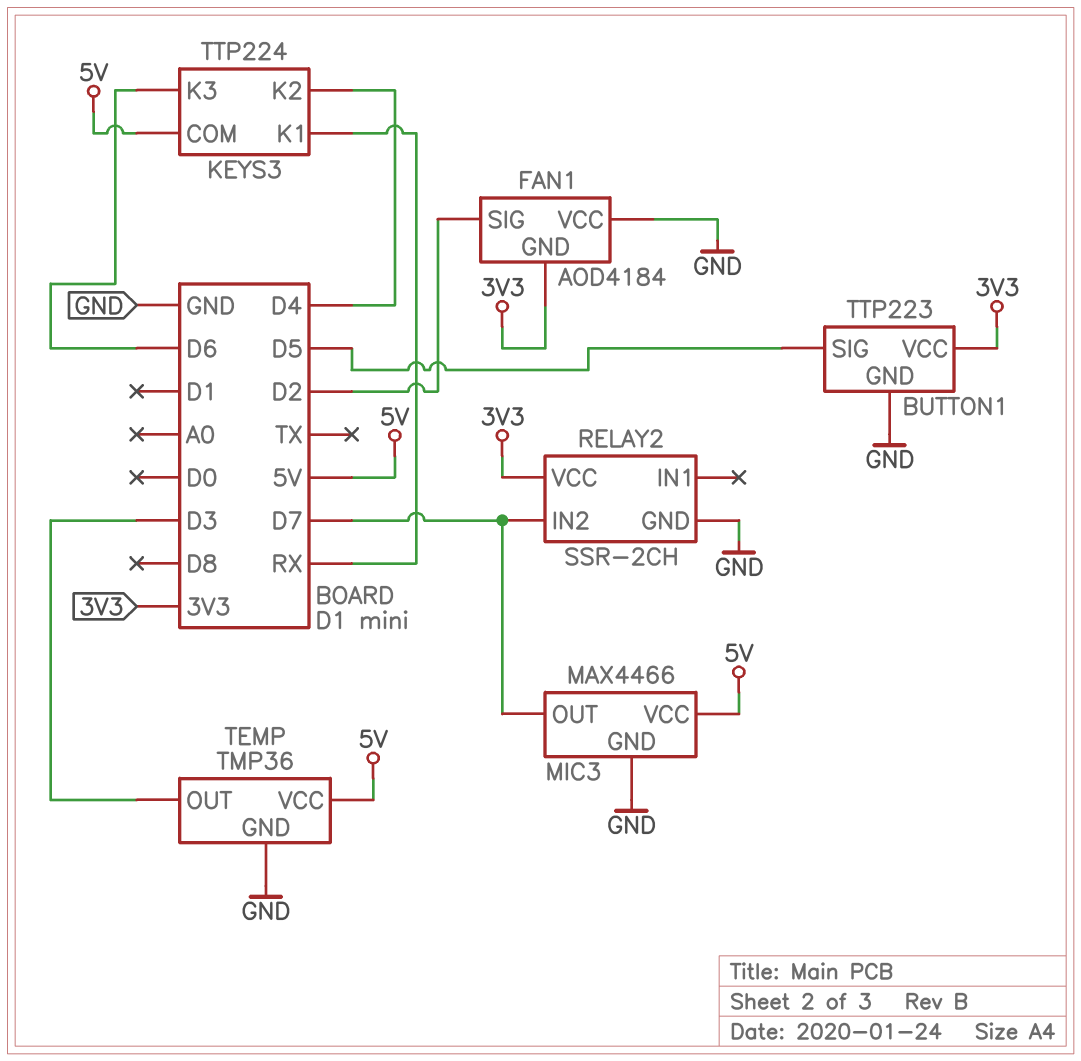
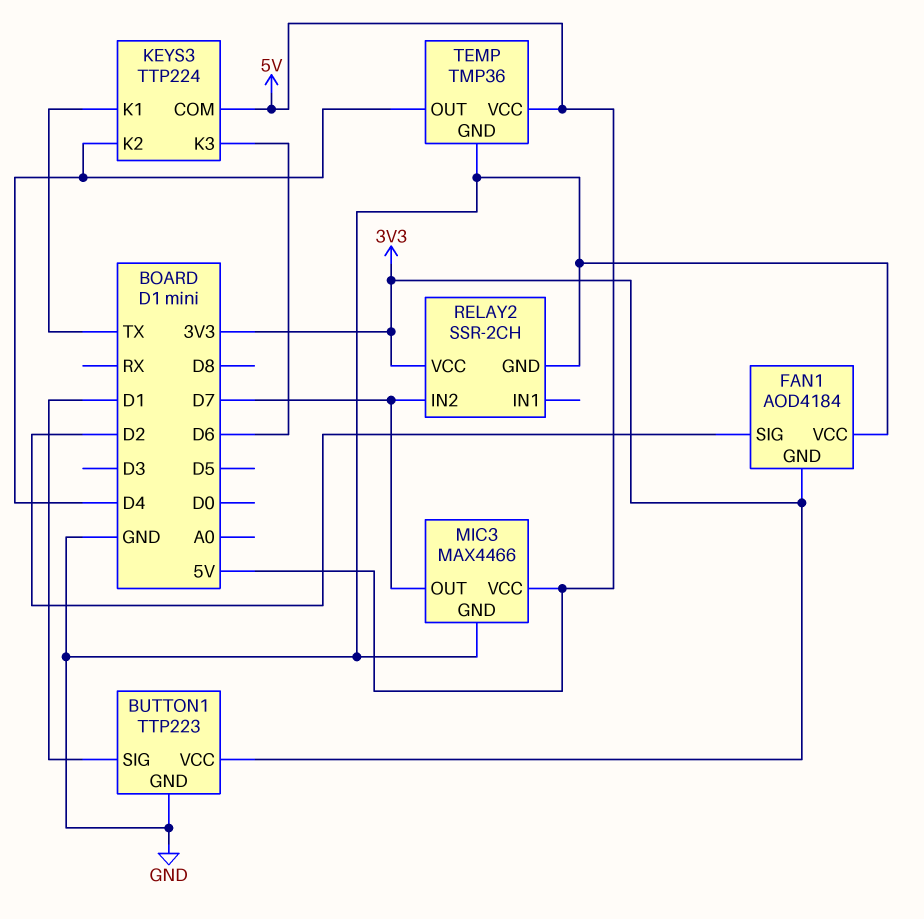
BUTTON1 pin SIG: D5 -> D1
KEYS3 pin K1: RX -> TX
TEMP pin OUT: D3 -> D4

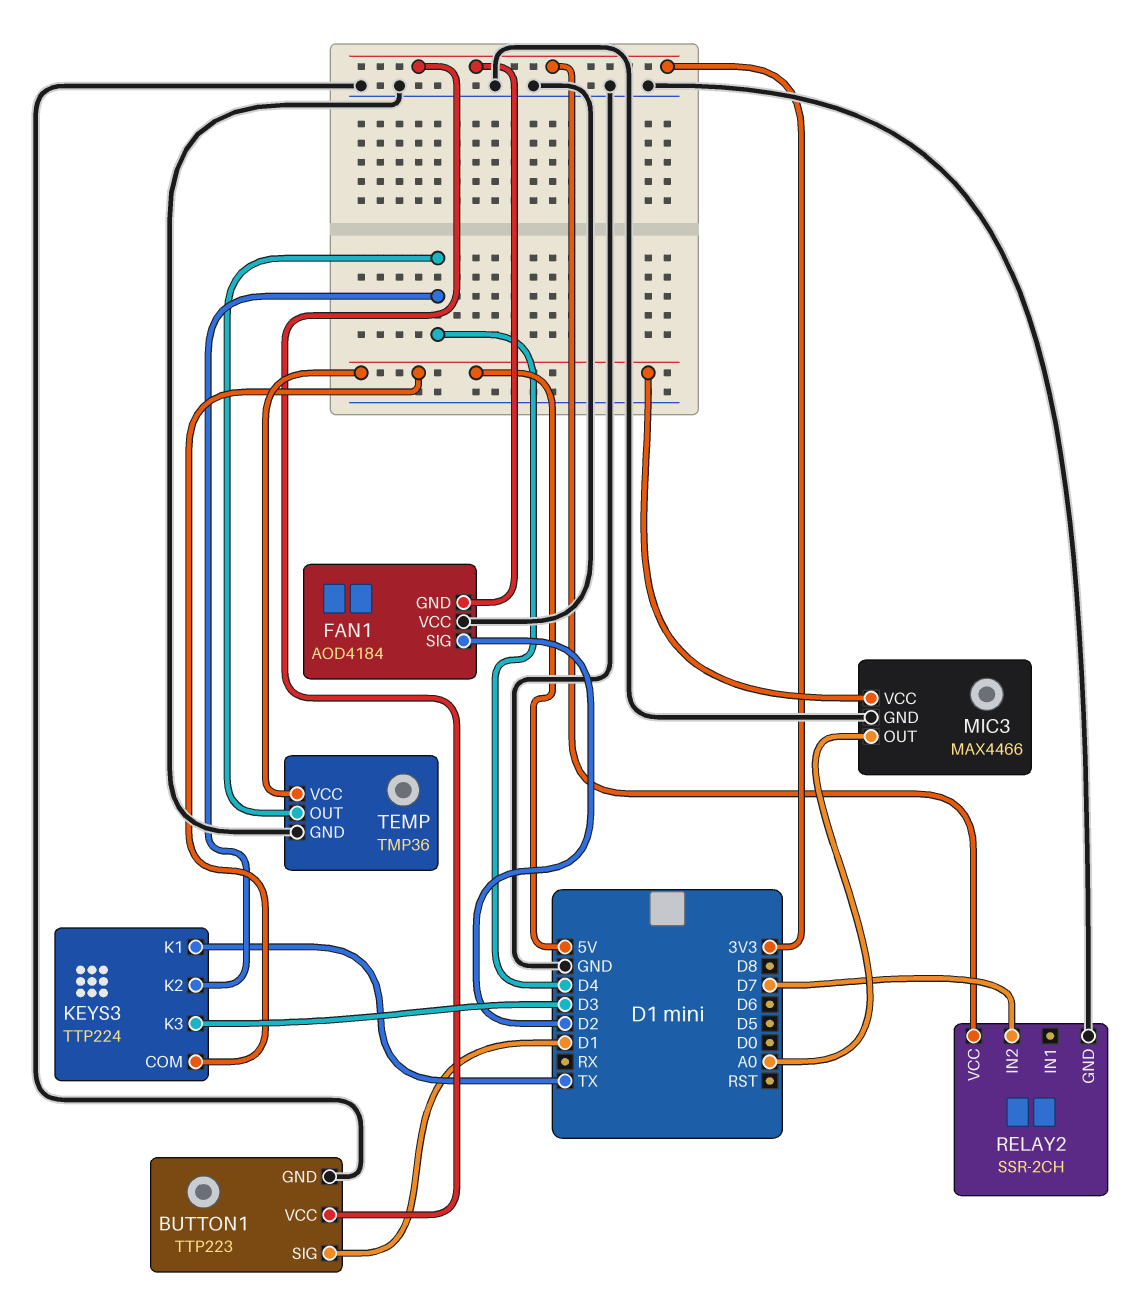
KEYS3 pin K3: D6 -> D3
MIC3 pin OUT: D7 -> A0

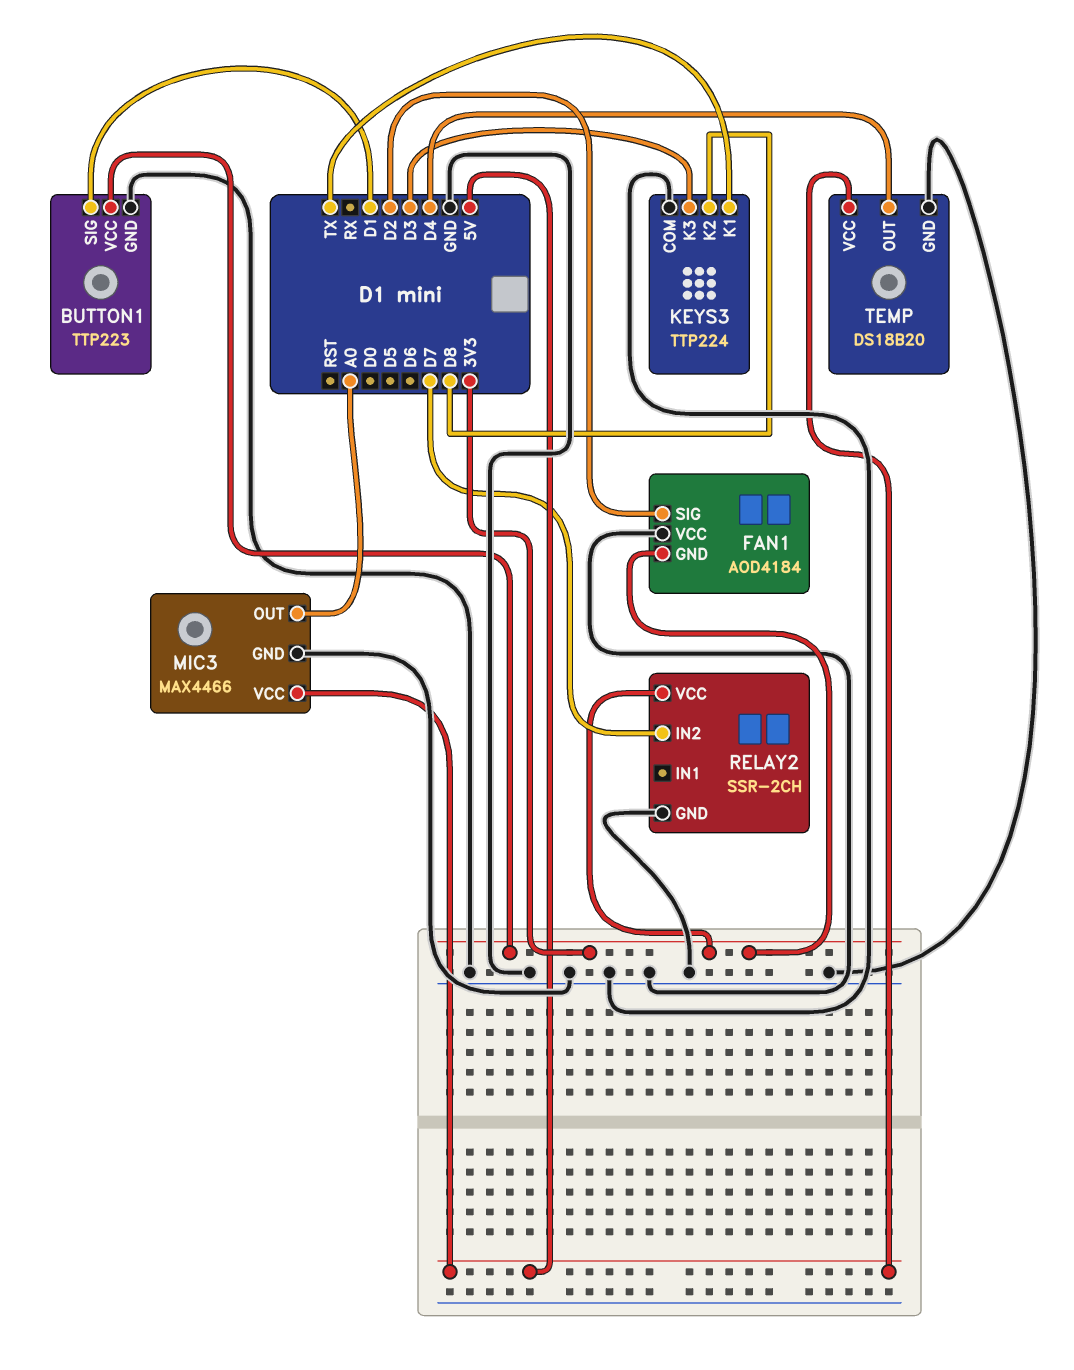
KEYS3 pin COM: 5V -> GND
KEYS3 pin K2: D4 -> D8
TEMP: TMP36 -> DS18B20

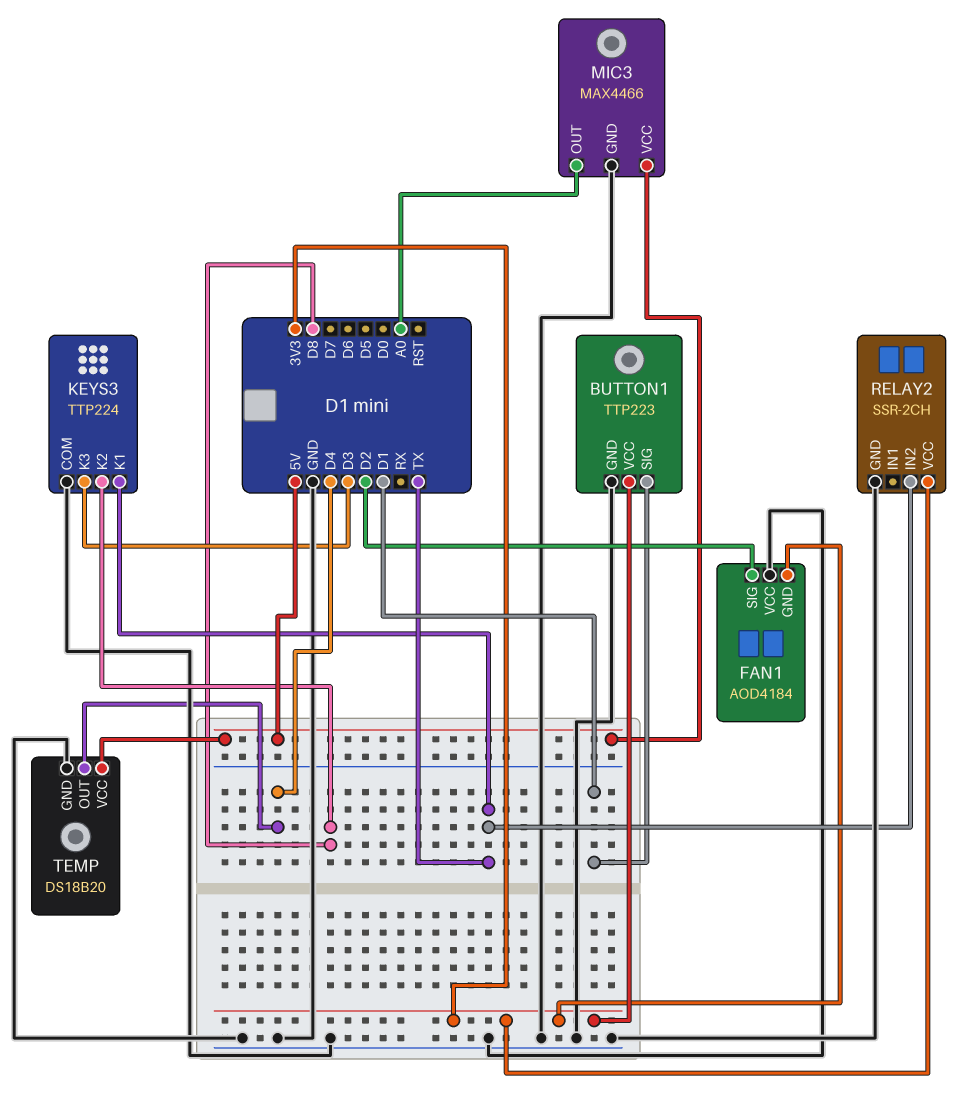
RELAY2 pin IN2: D7 -> TX

